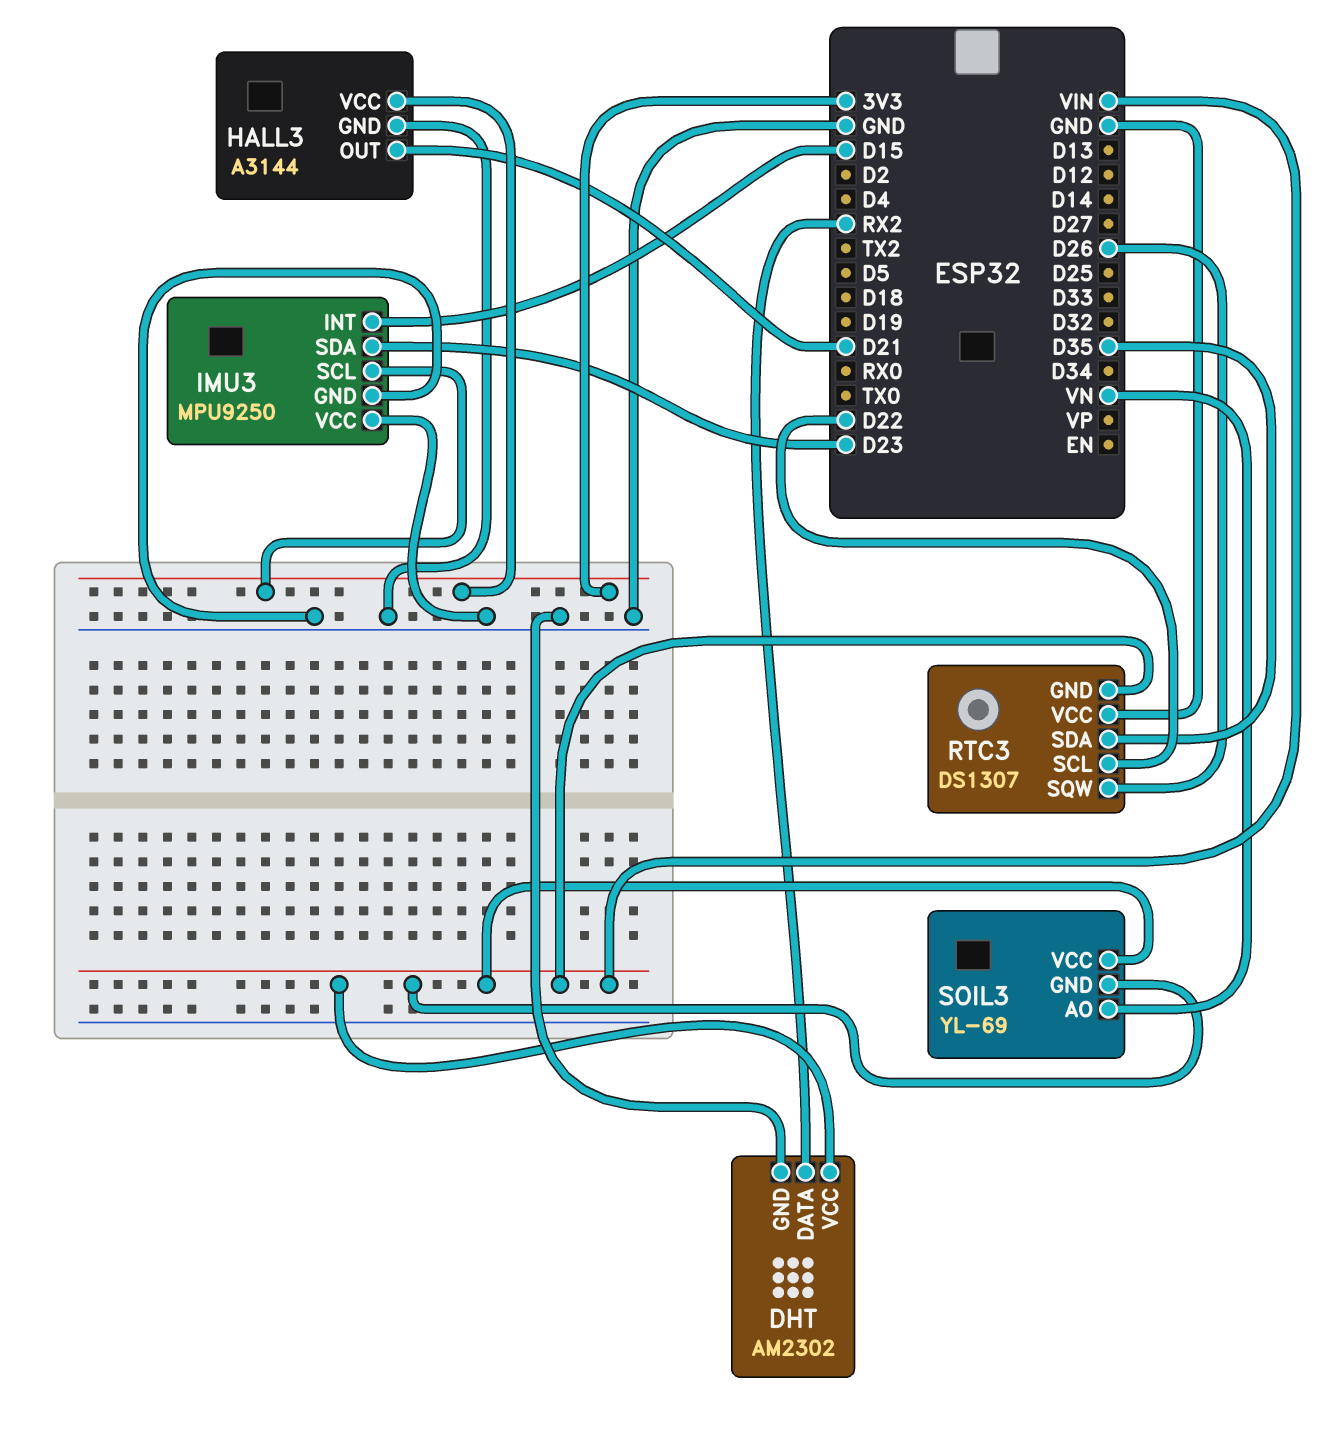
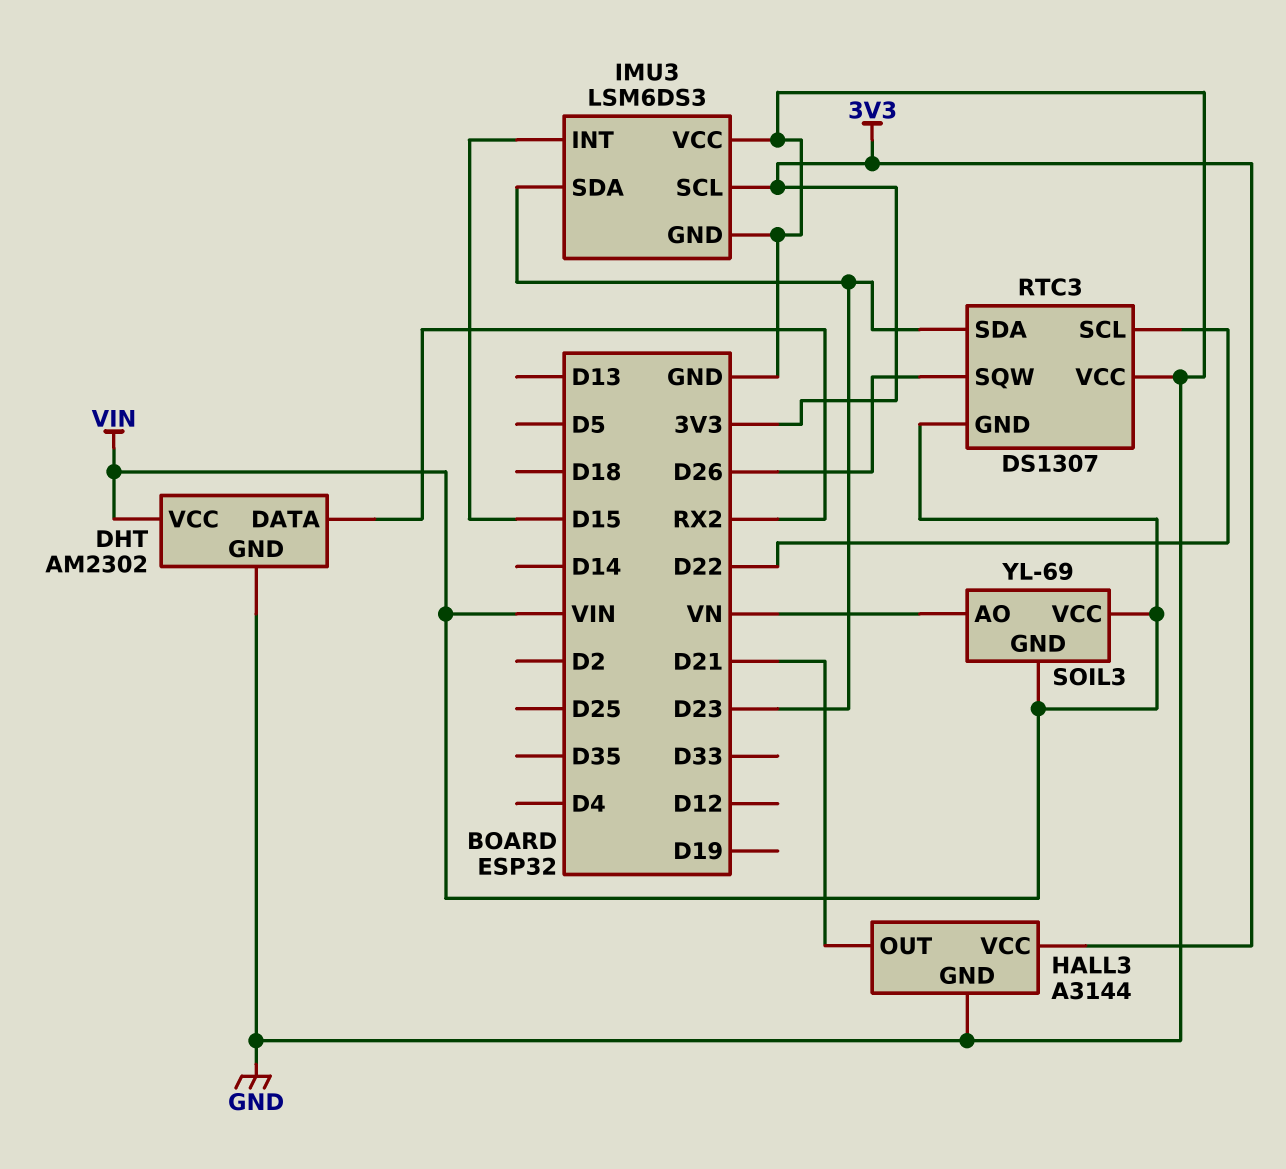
IMU3: MPU9250 -> LSM6DS3
RTC3 pin SDA: D35 -> D23

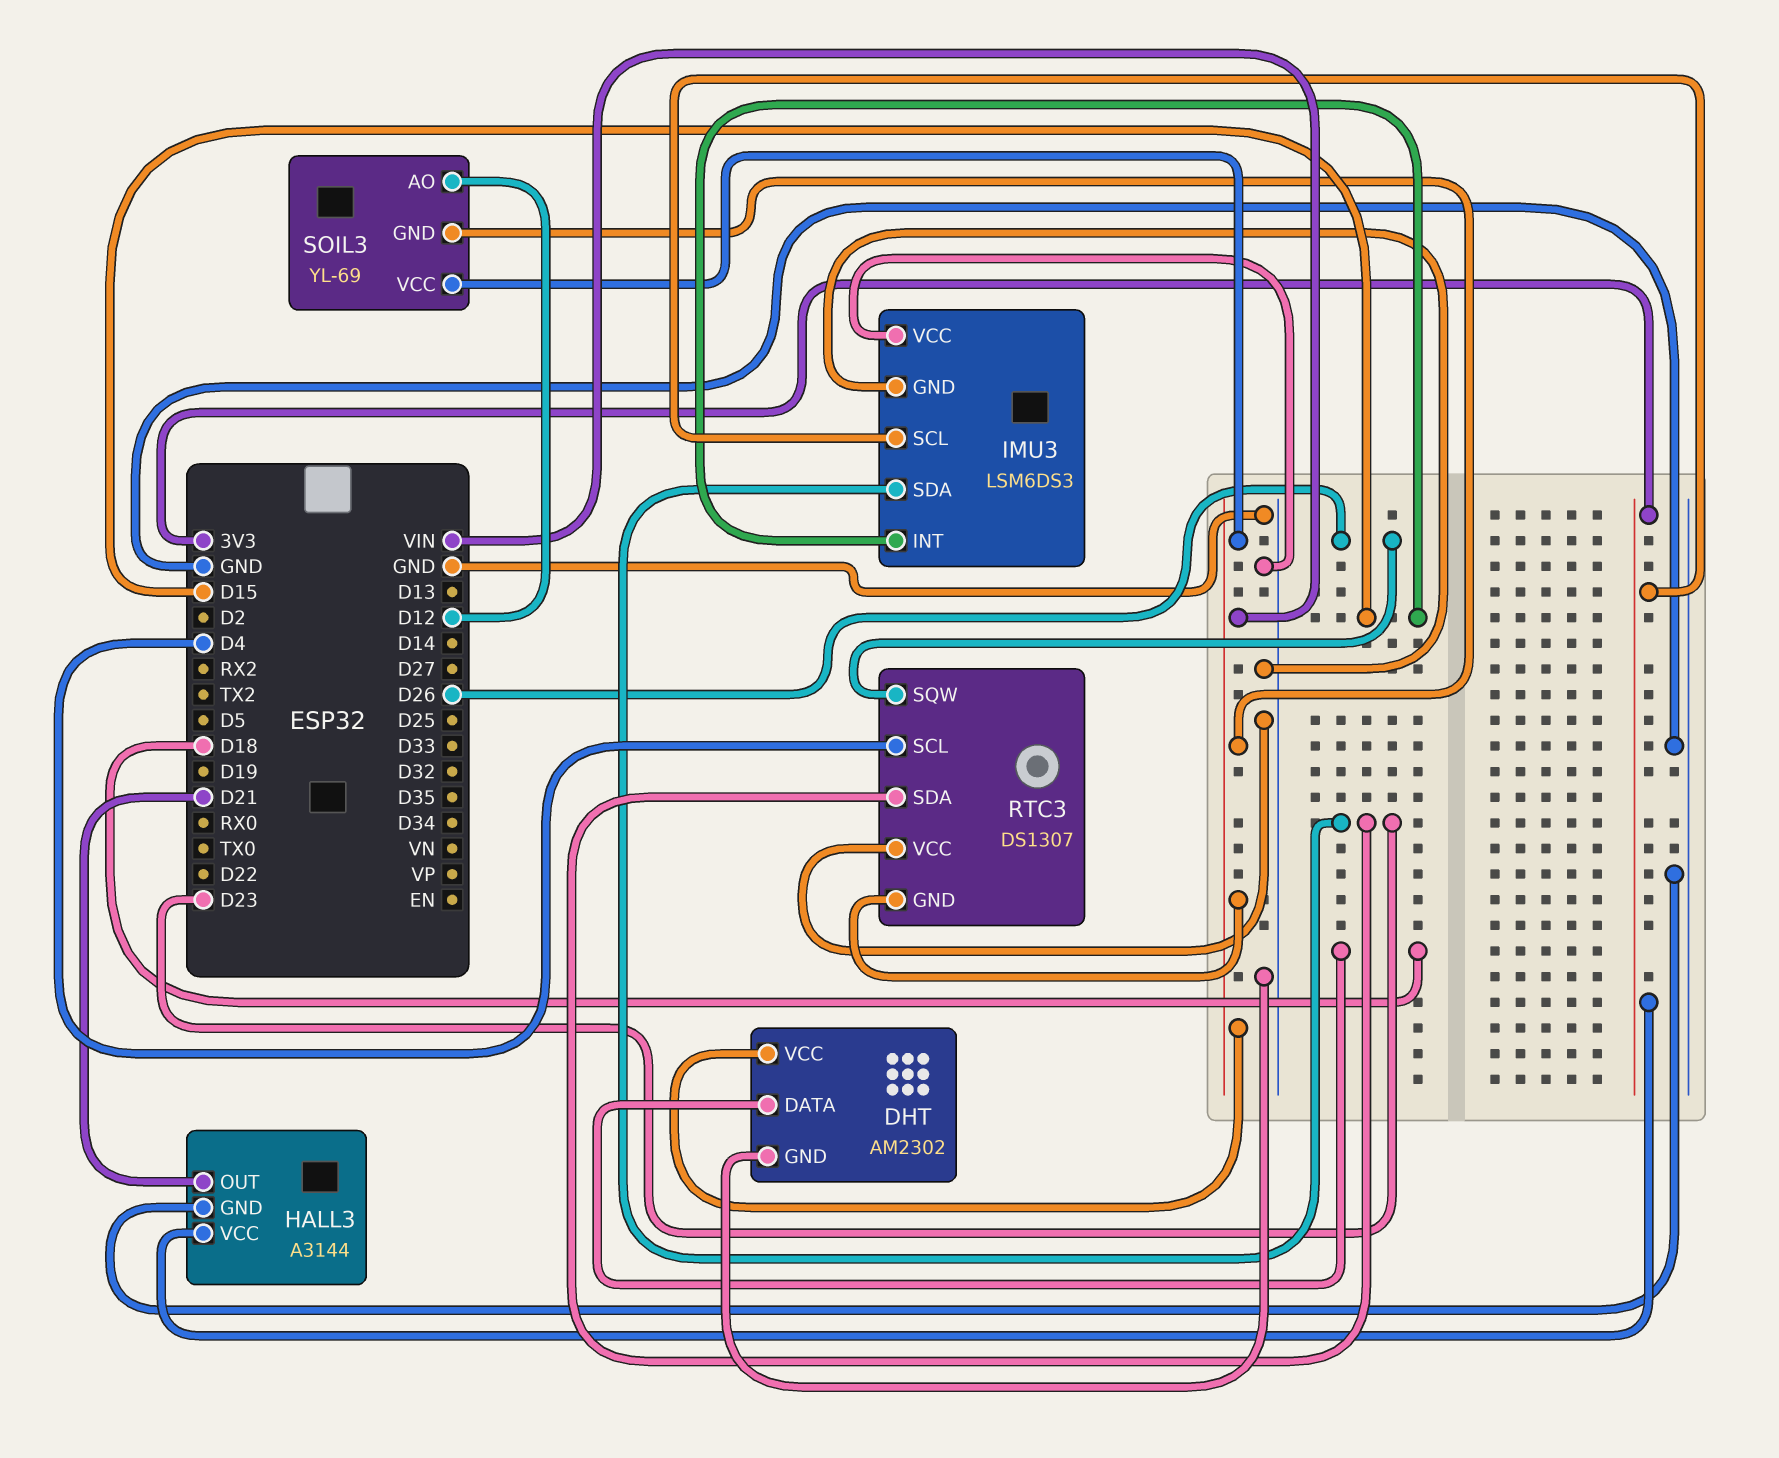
DHT pin DATA: RX2 -> D18
RTC3 pin SCL: D22 -> D4
SOIL3 pin AO: VN -> D12

